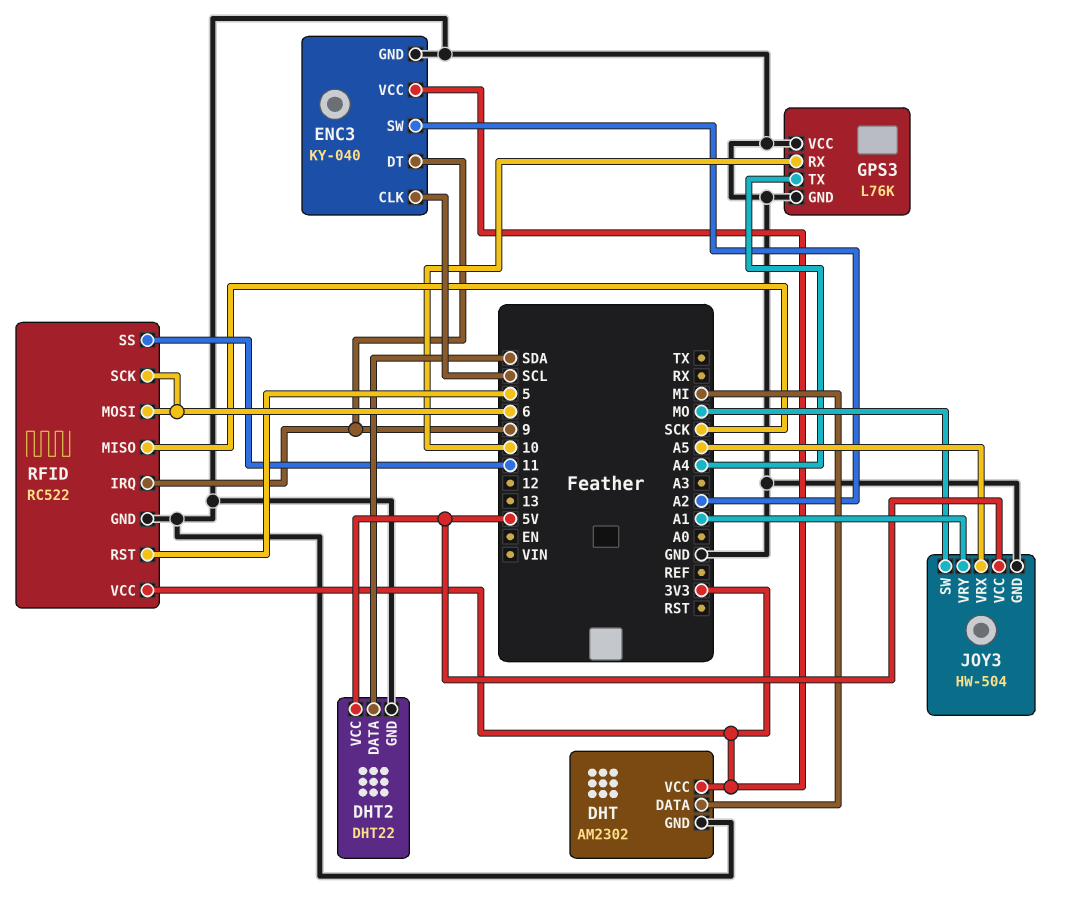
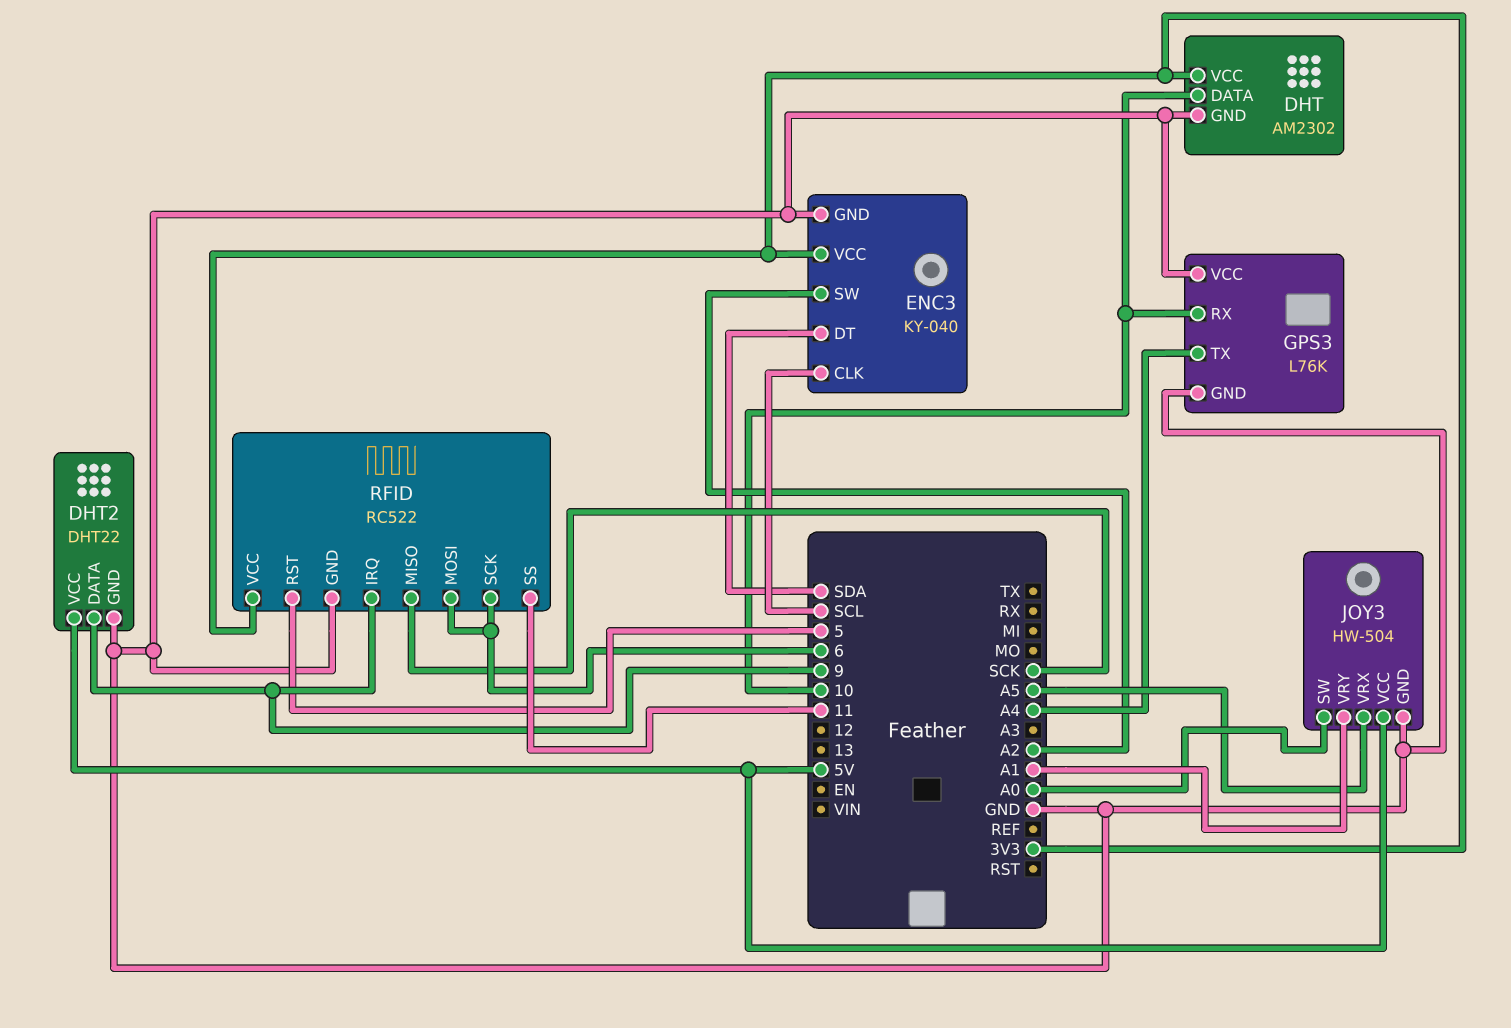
DHT pin DATA: MI -> 10
DHT2 pin DATA: SDA -> 9
ENC3 pin DT: 9 -> SDA
JOY3 pin SW: MO -> A0

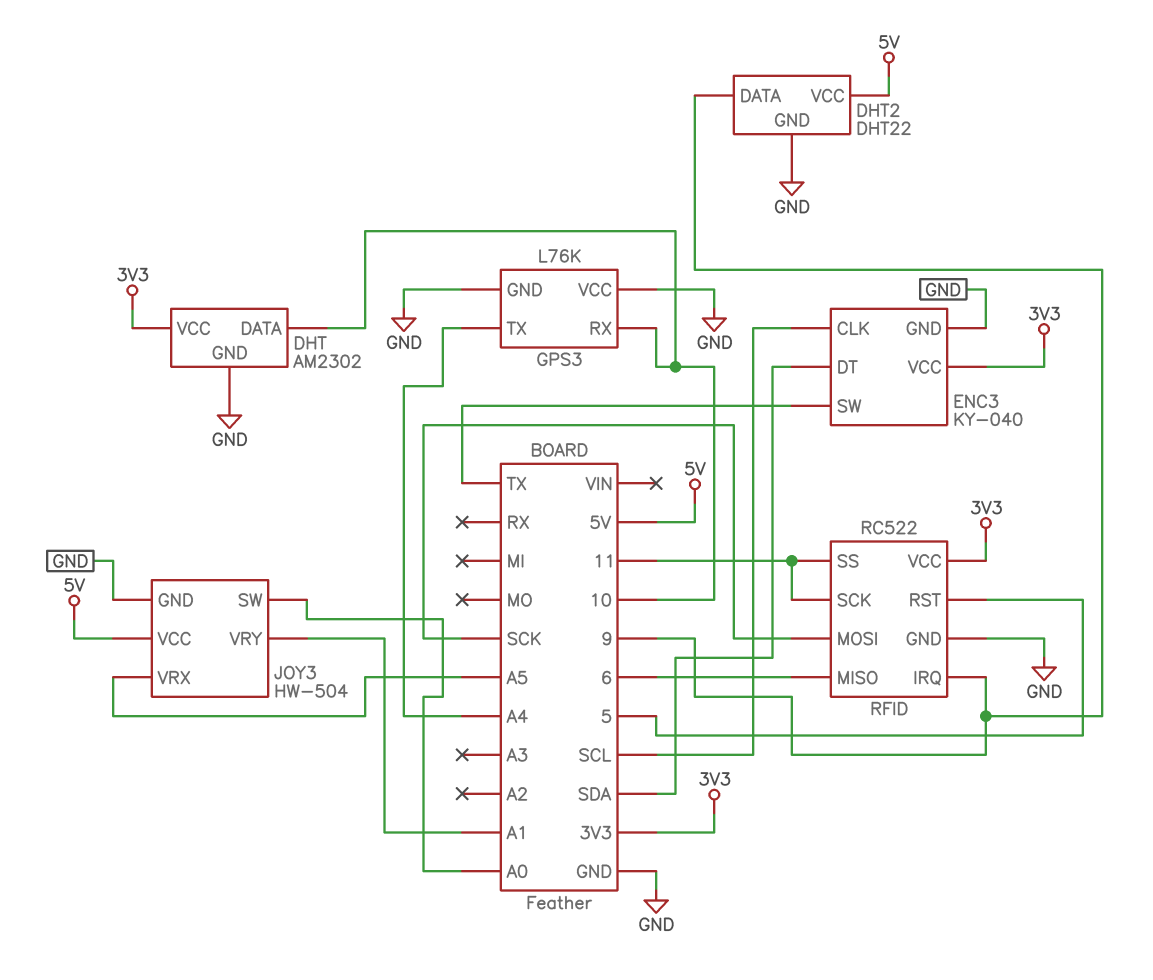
ENC3 pin SW: A2 -> TX
RFID pin MISO: SCK -> 6
RFID pin MOSI: 6 -> SCK
RFID pin SCK: 6 -> 11

